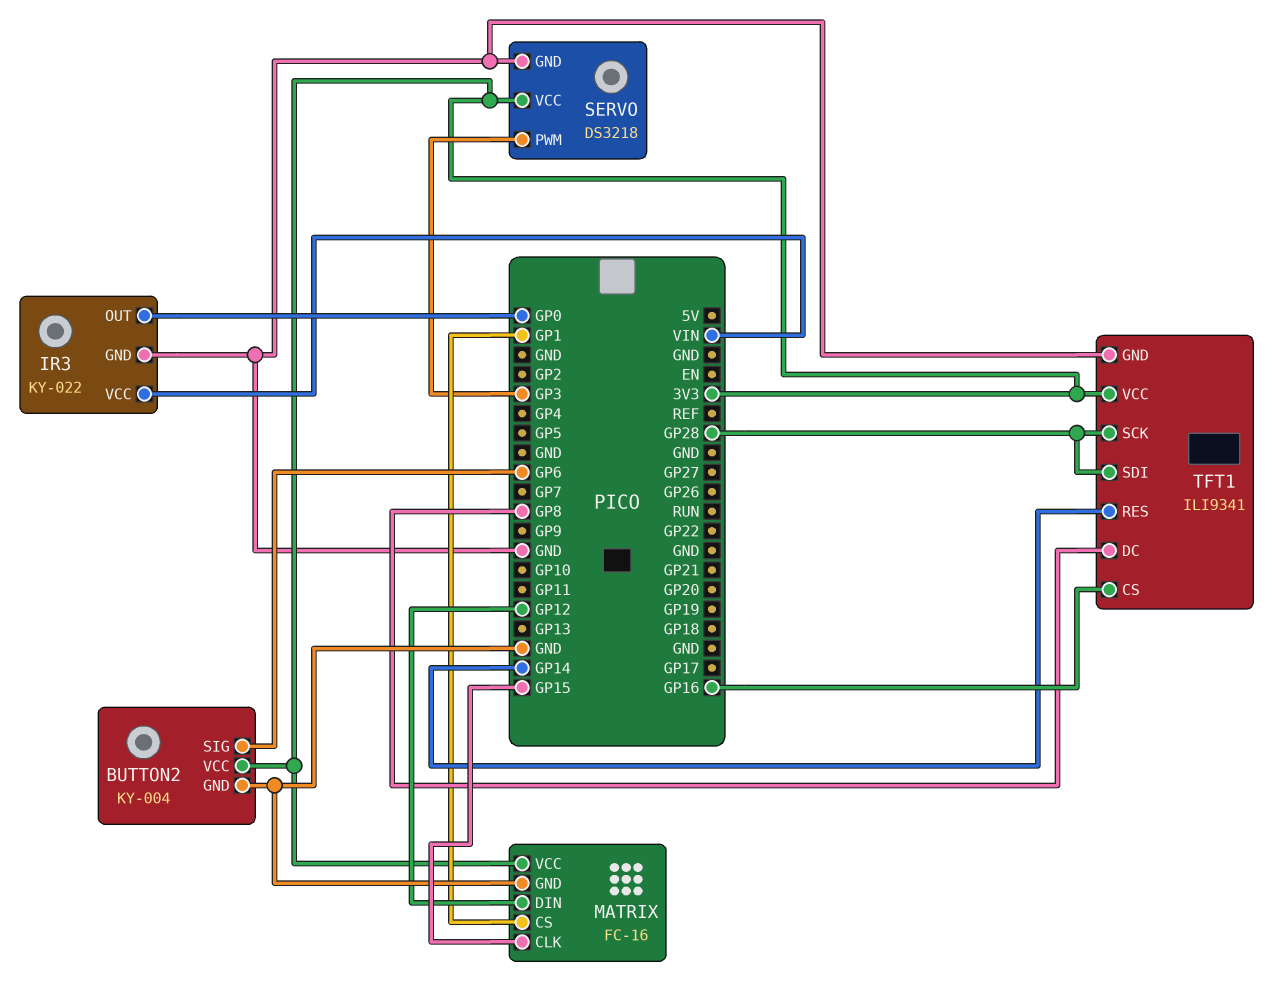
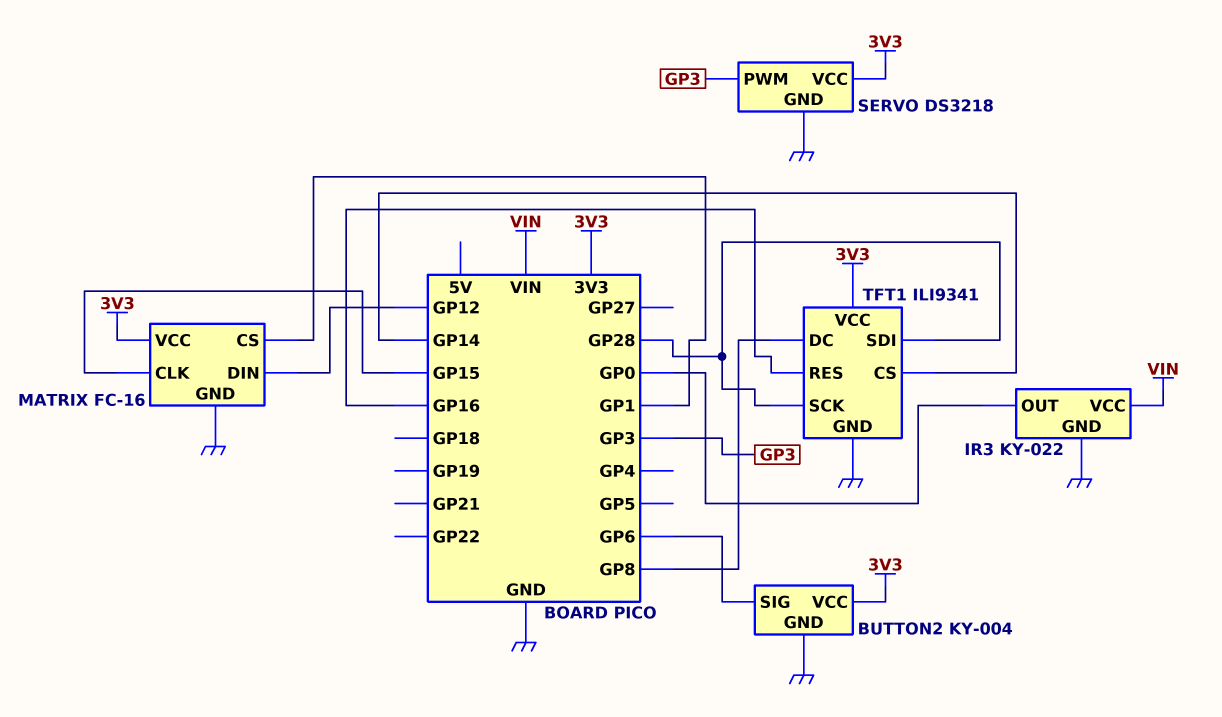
TFT1 pin CS: GP16 -> GP14
TFT1 pin RES: GP14 -> GP16

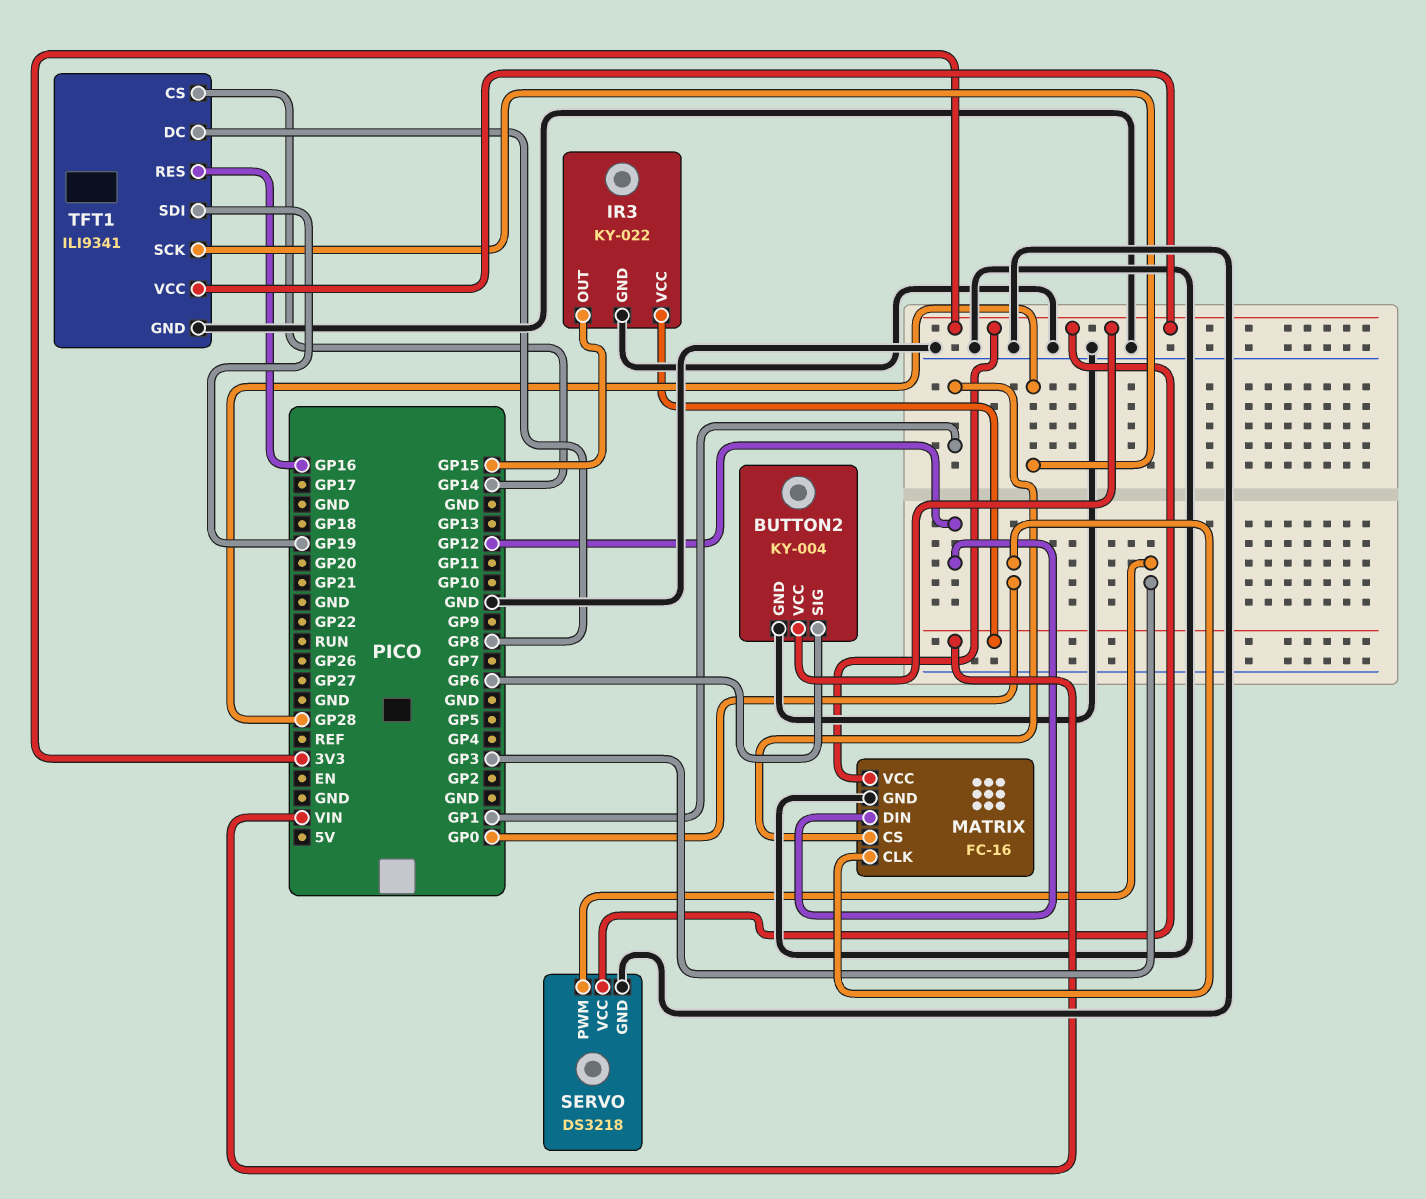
IR3 pin OUT: GP0 -> GP15
MATRIX pin CLK: GP15 -> GP0
TFT1 pin SDI: GP28 -> GP19

